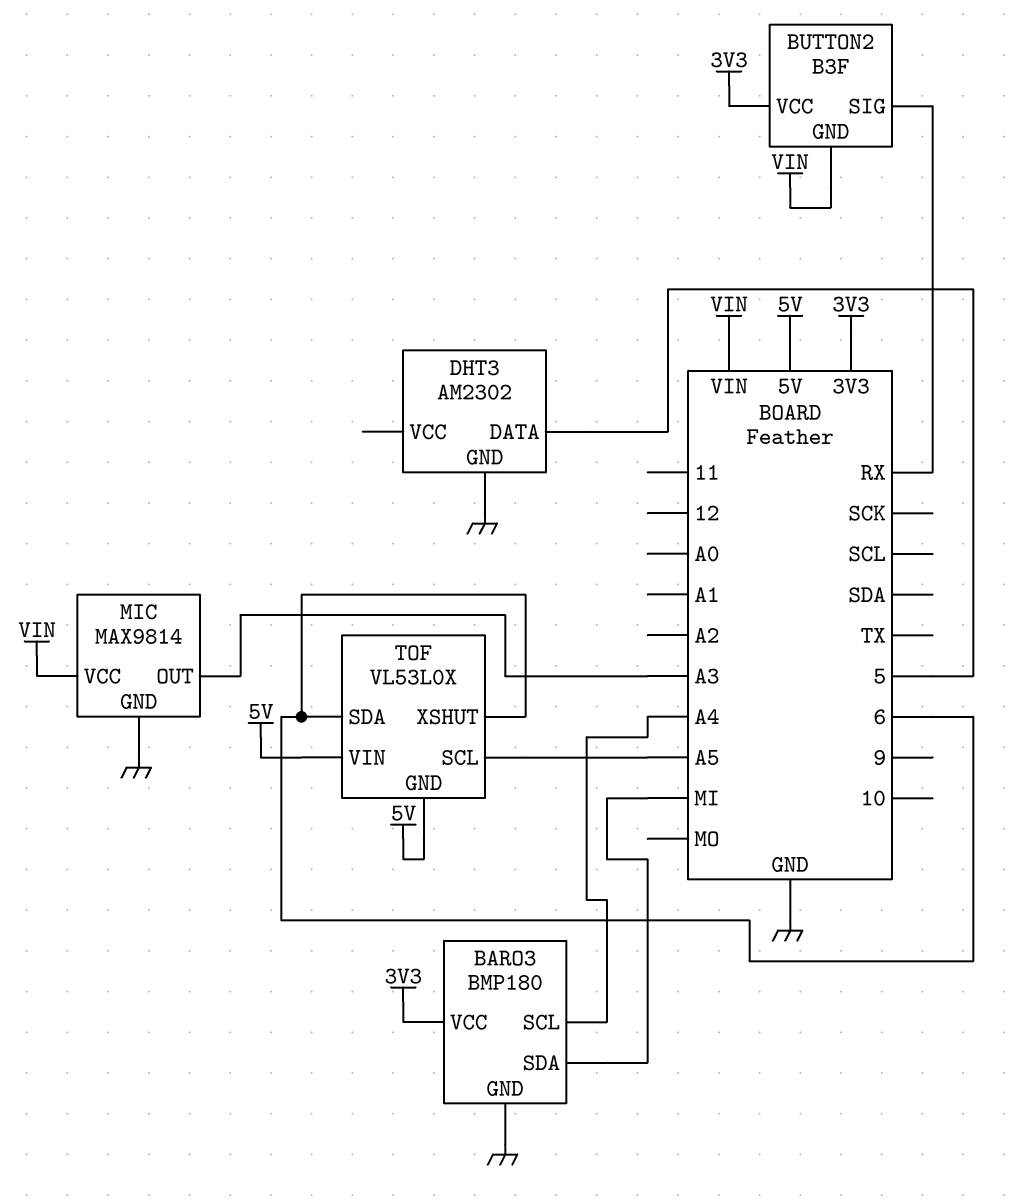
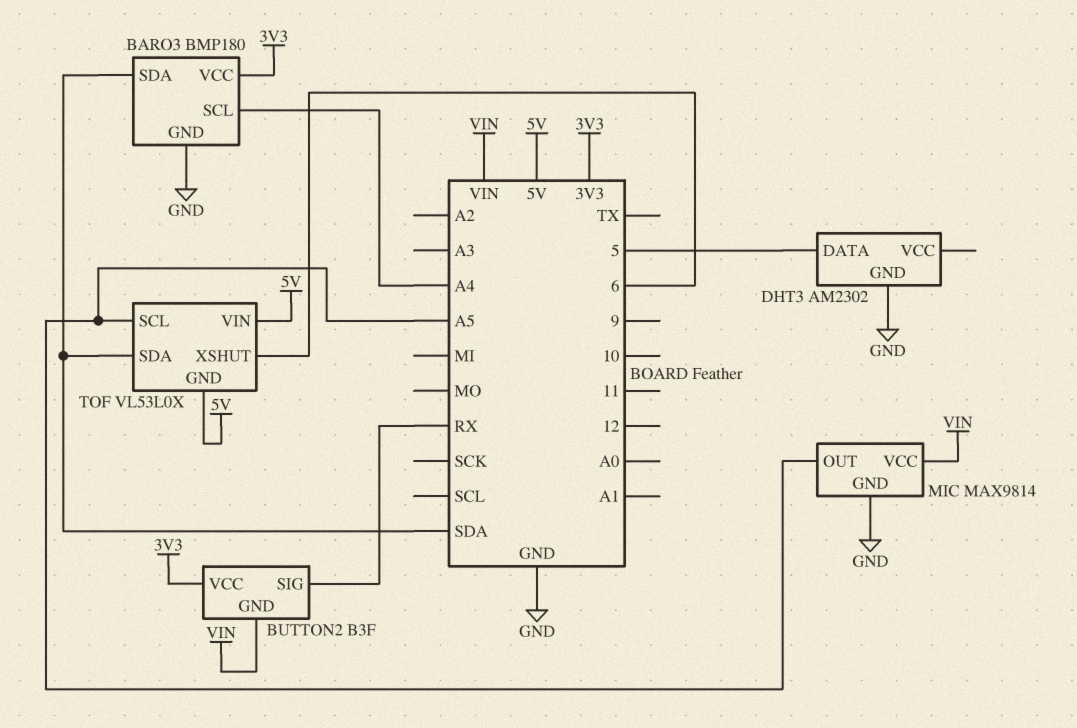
BARO3 pin SDA: MI -> SDA
MIC pin OUT: A3 -> A5
TOF pin SDA: 6 -> SDA

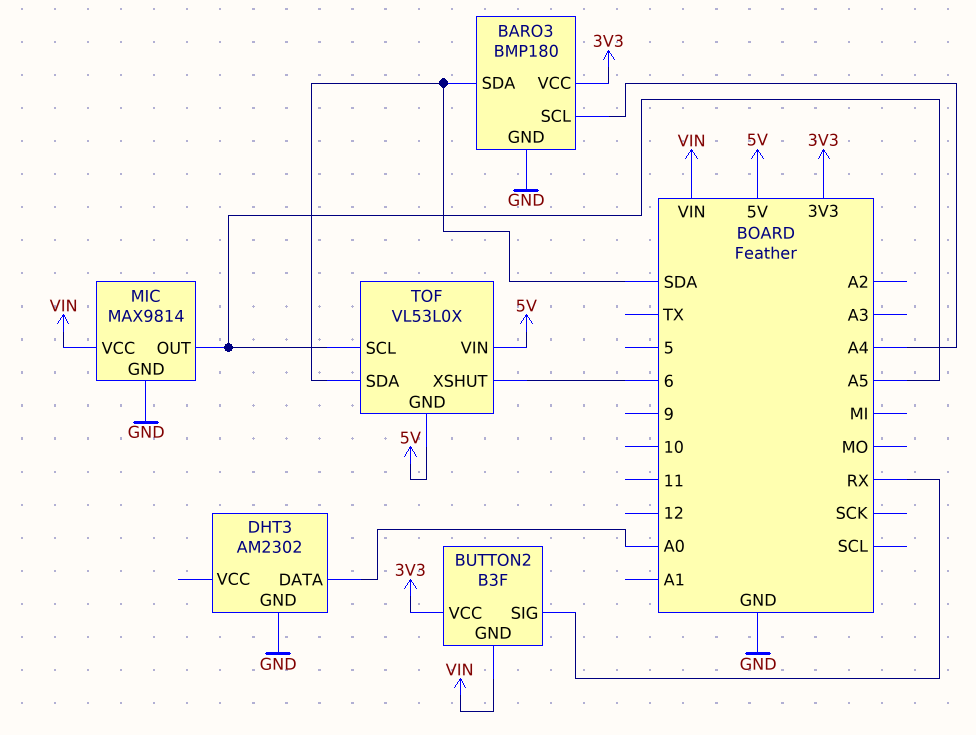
DHT3 pin DATA: 5 -> A0

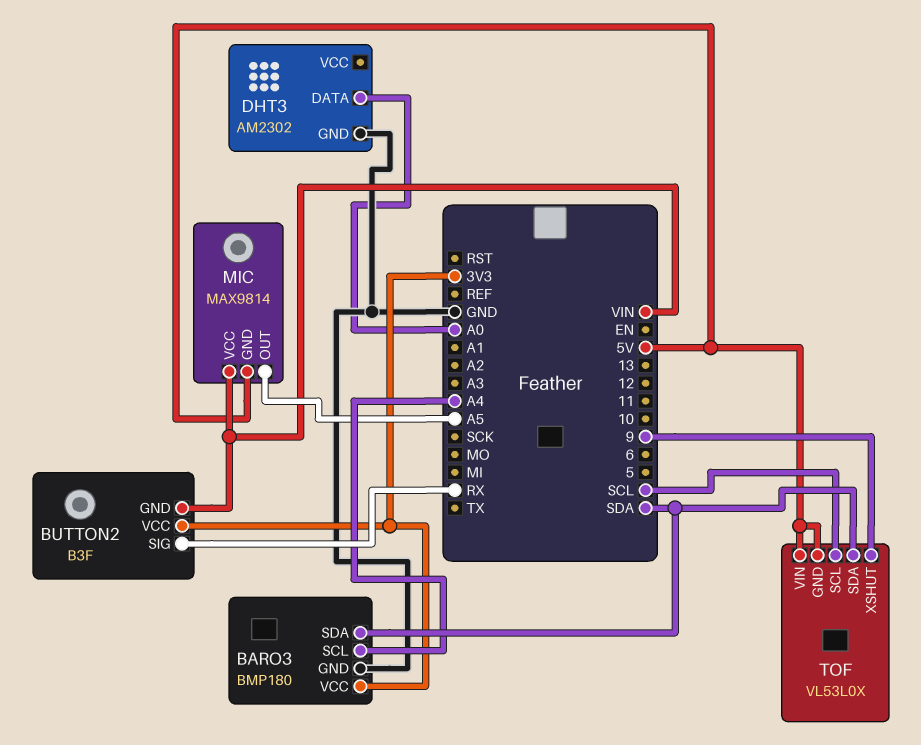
MIC pin GND: GND -> 5V
TOF pin SCL: A5 -> SCL
TOF pin XSHUT: 6 -> 9

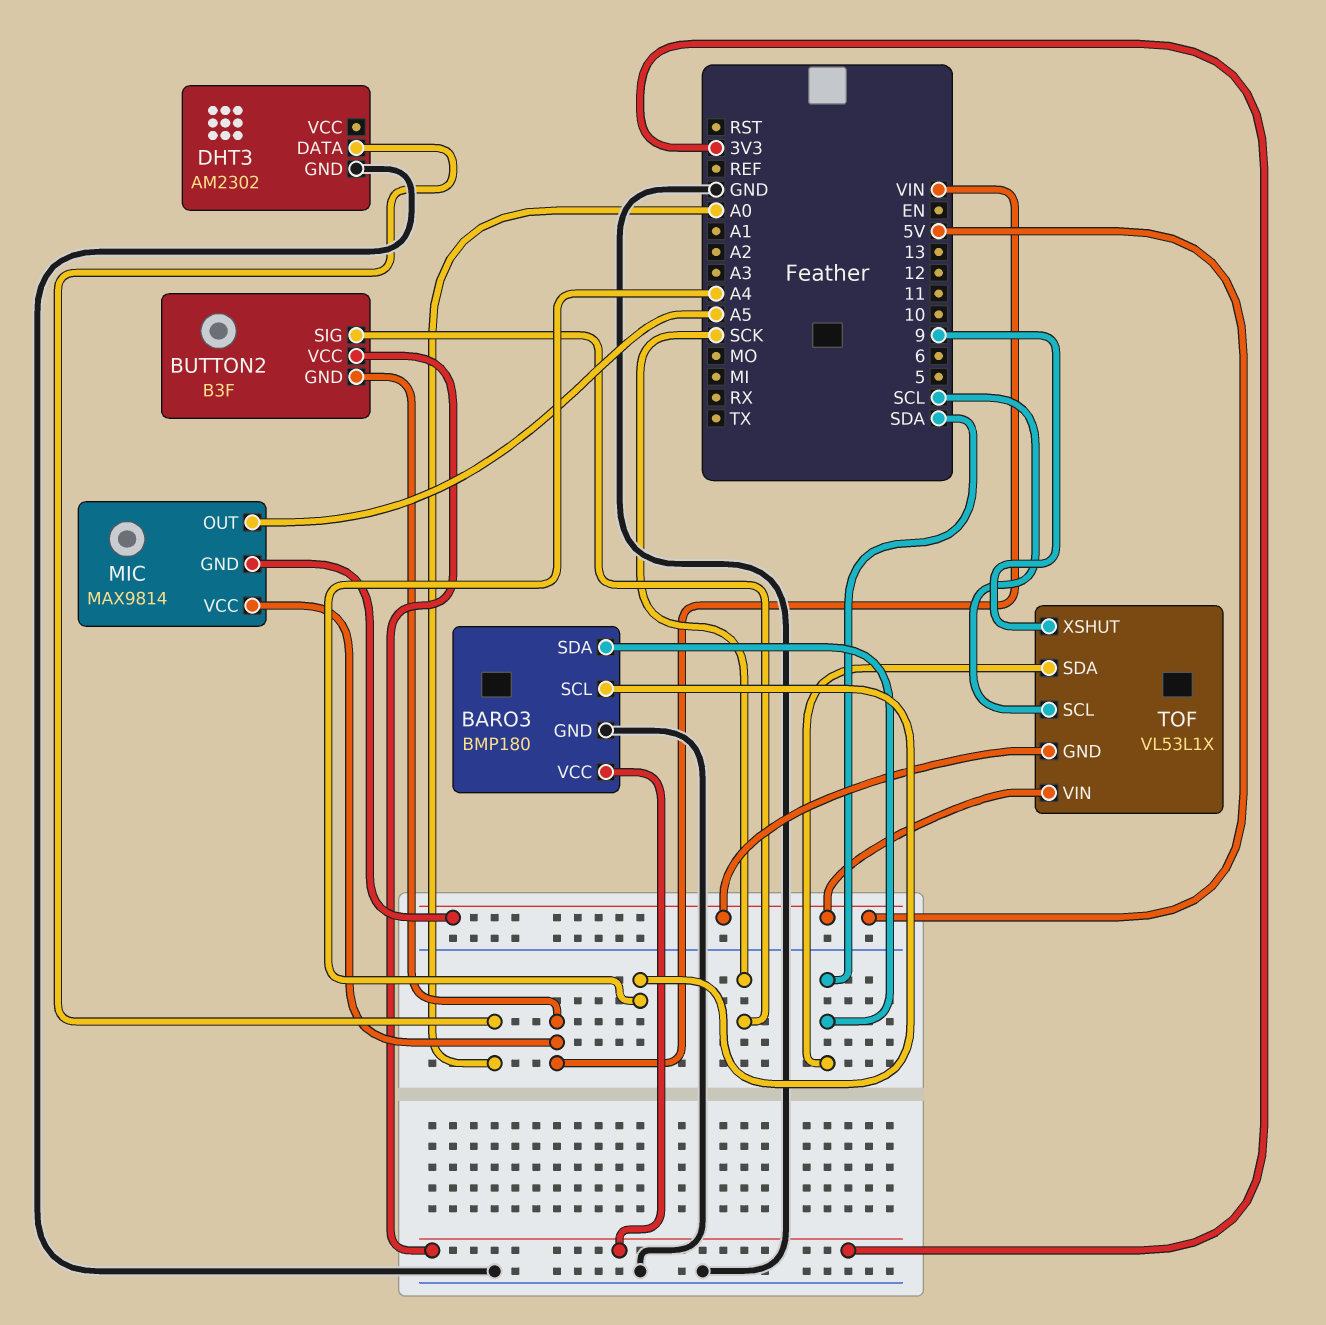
BUTTON2 pin SIG: RX -> SCK
TOF: VL53L0X -> VL53L1X

